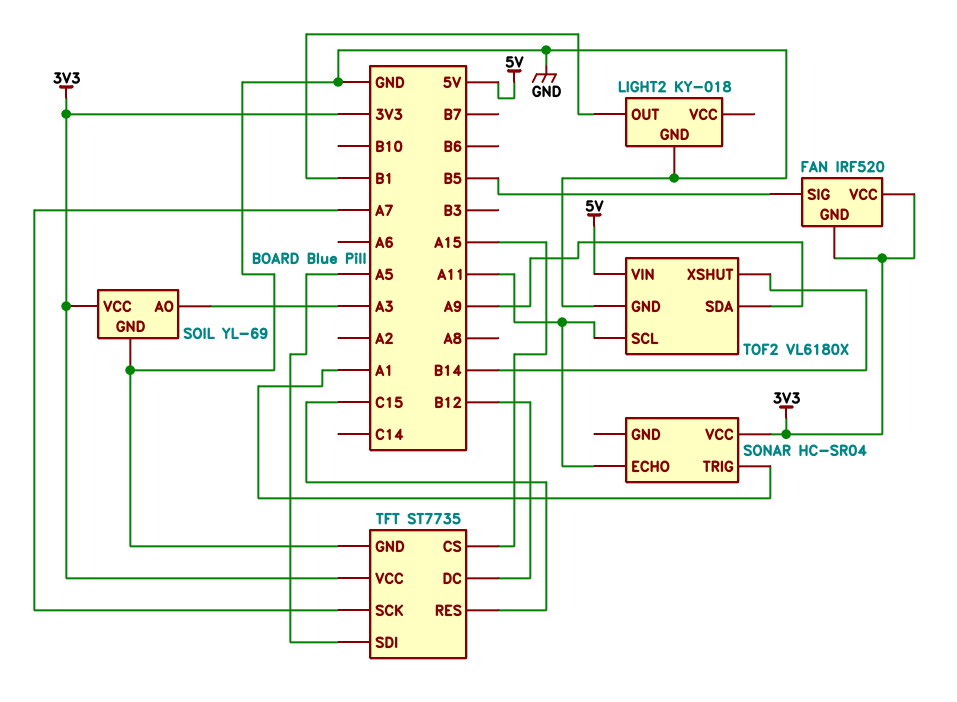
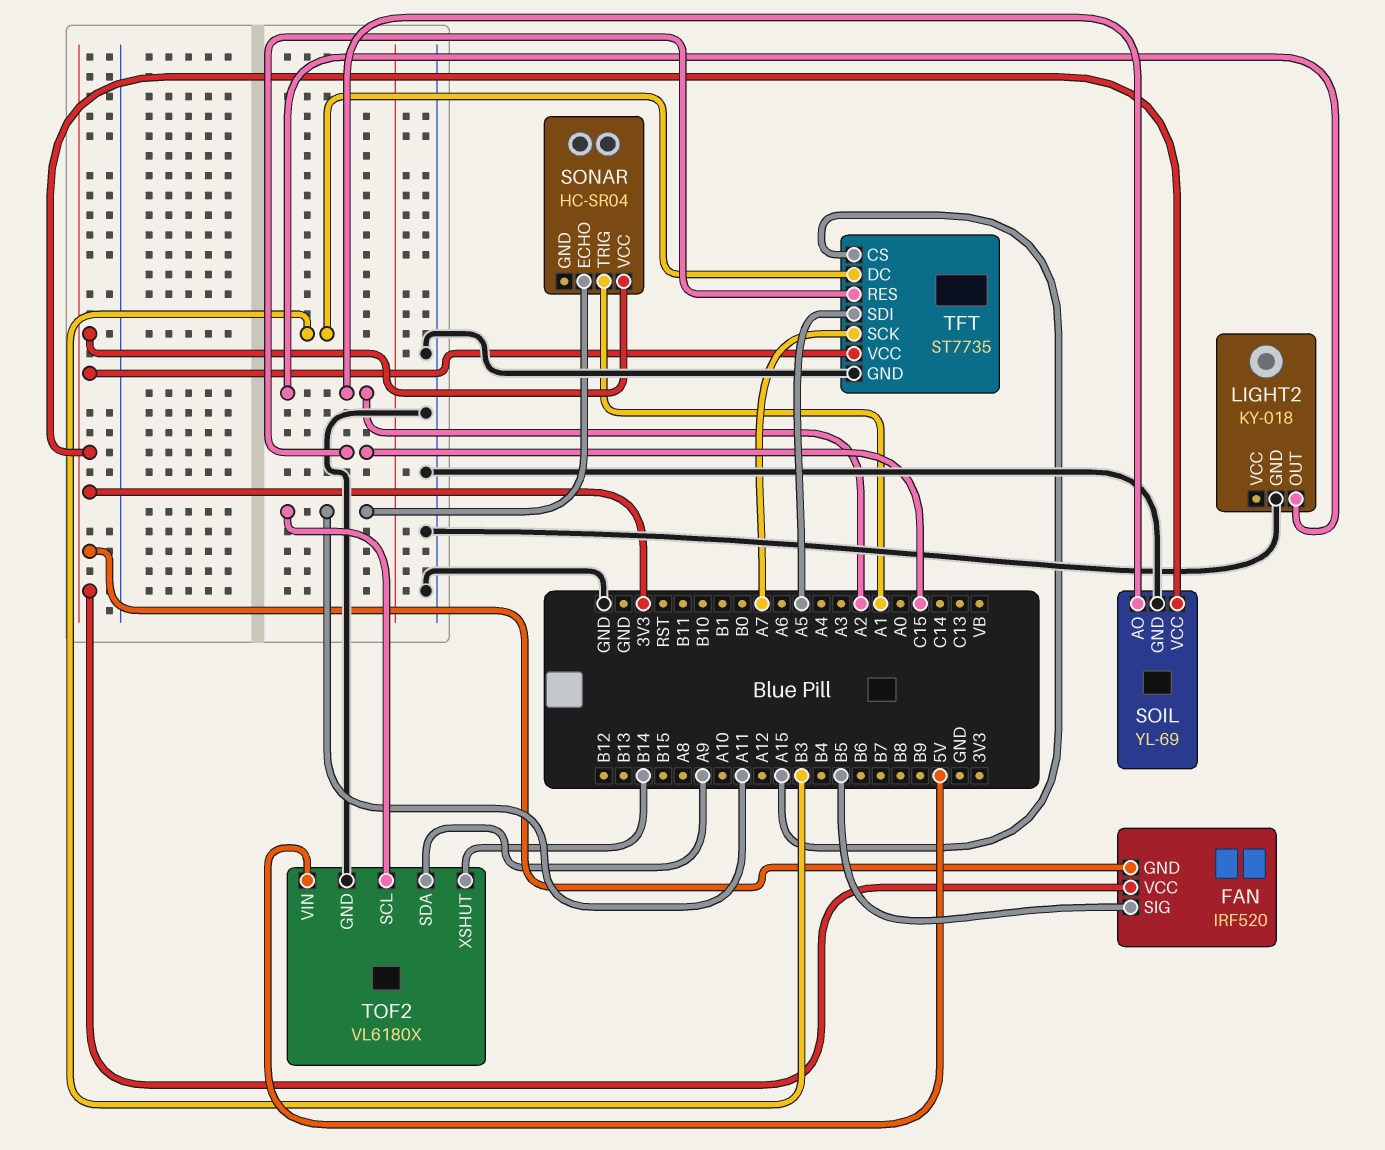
LIGHT2 pin OUT: B1 -> A2
SOIL pin AO: A3 -> A2
TFT pin DC: B12 -> B3

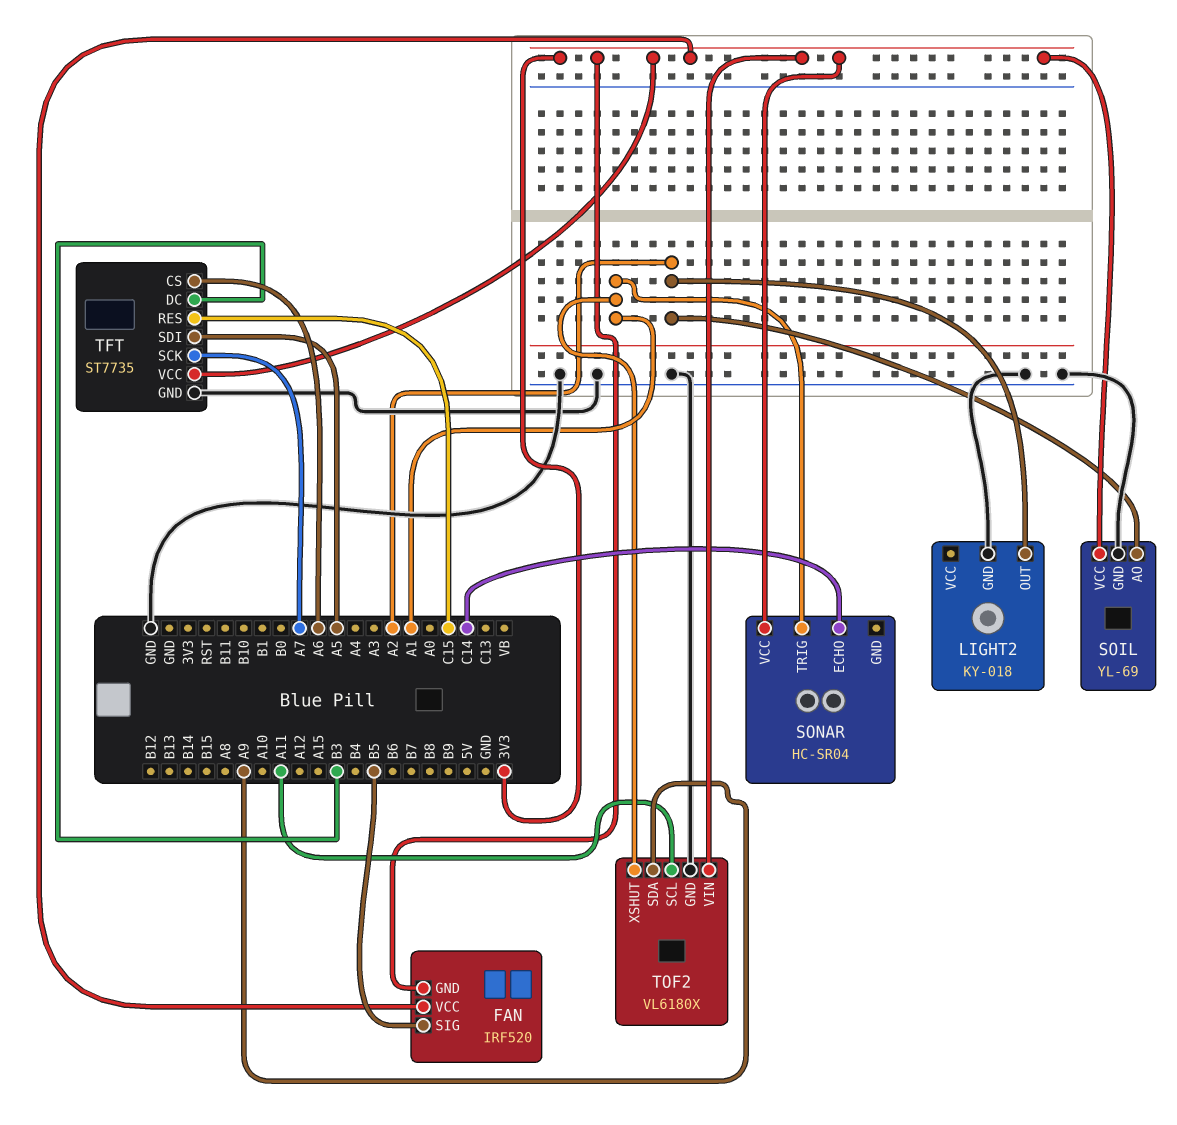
SONAR pin ECHO: A11 -> C14
TFT pin CS: A15 -> A6
TOF2 pin VIN: 5V -> 3V3
TOF2 pin XSHUT: B14 -> A1

